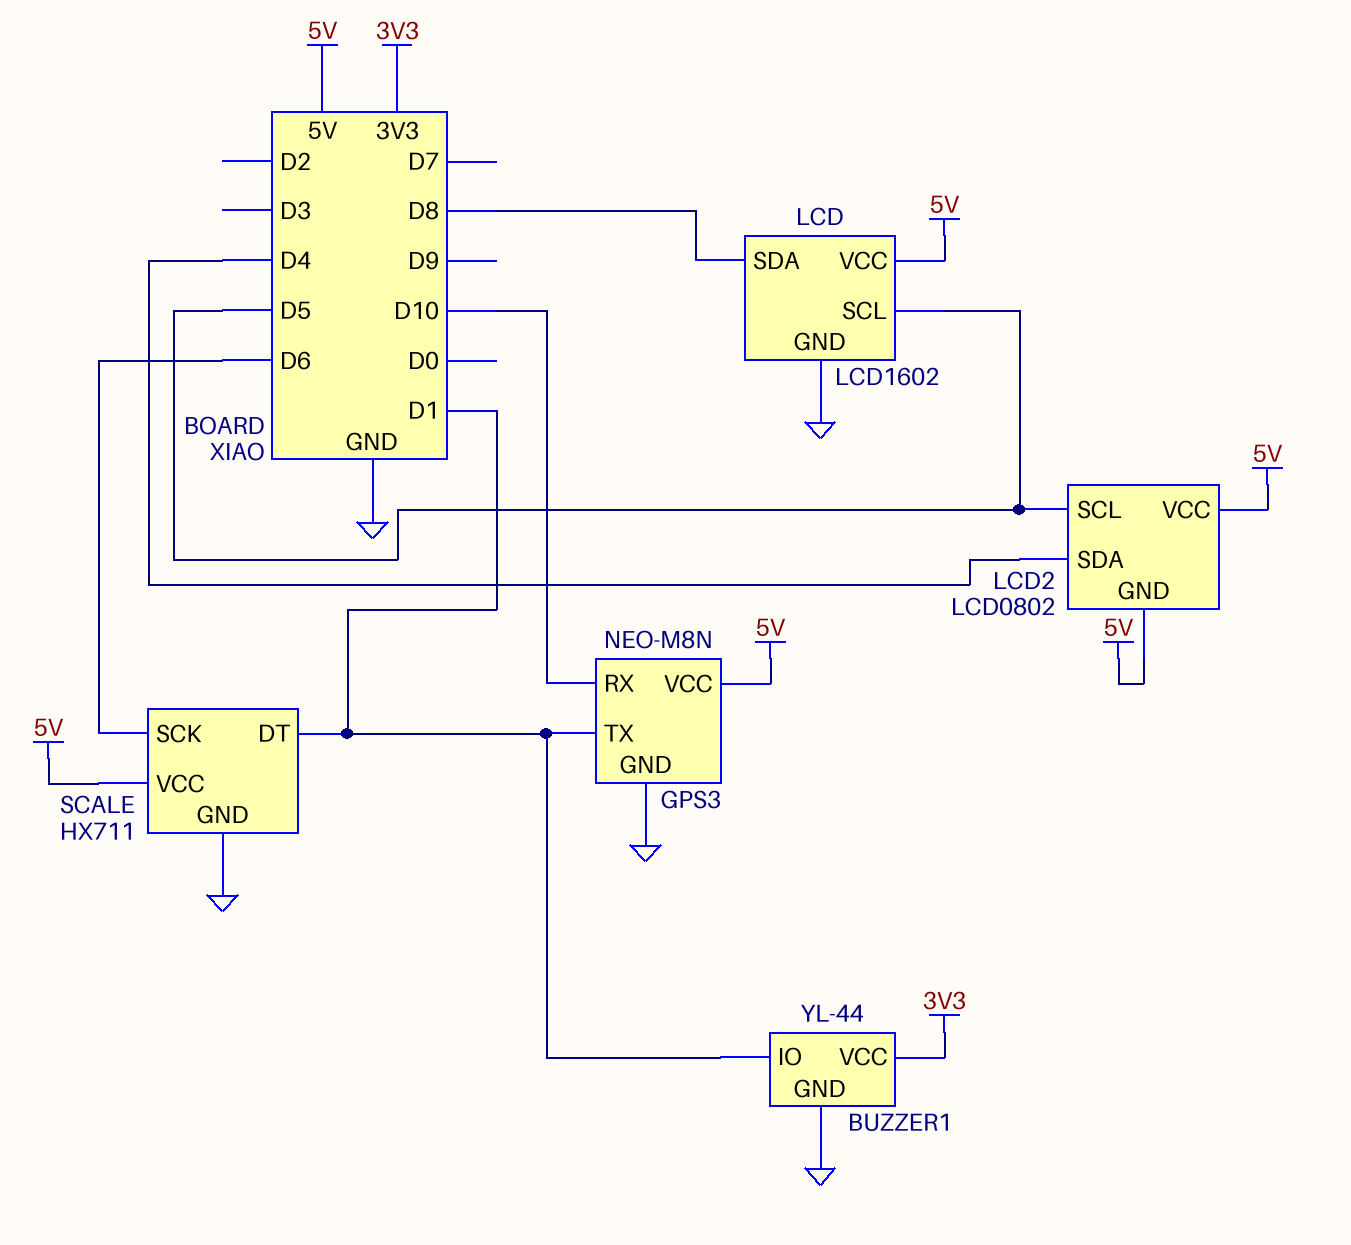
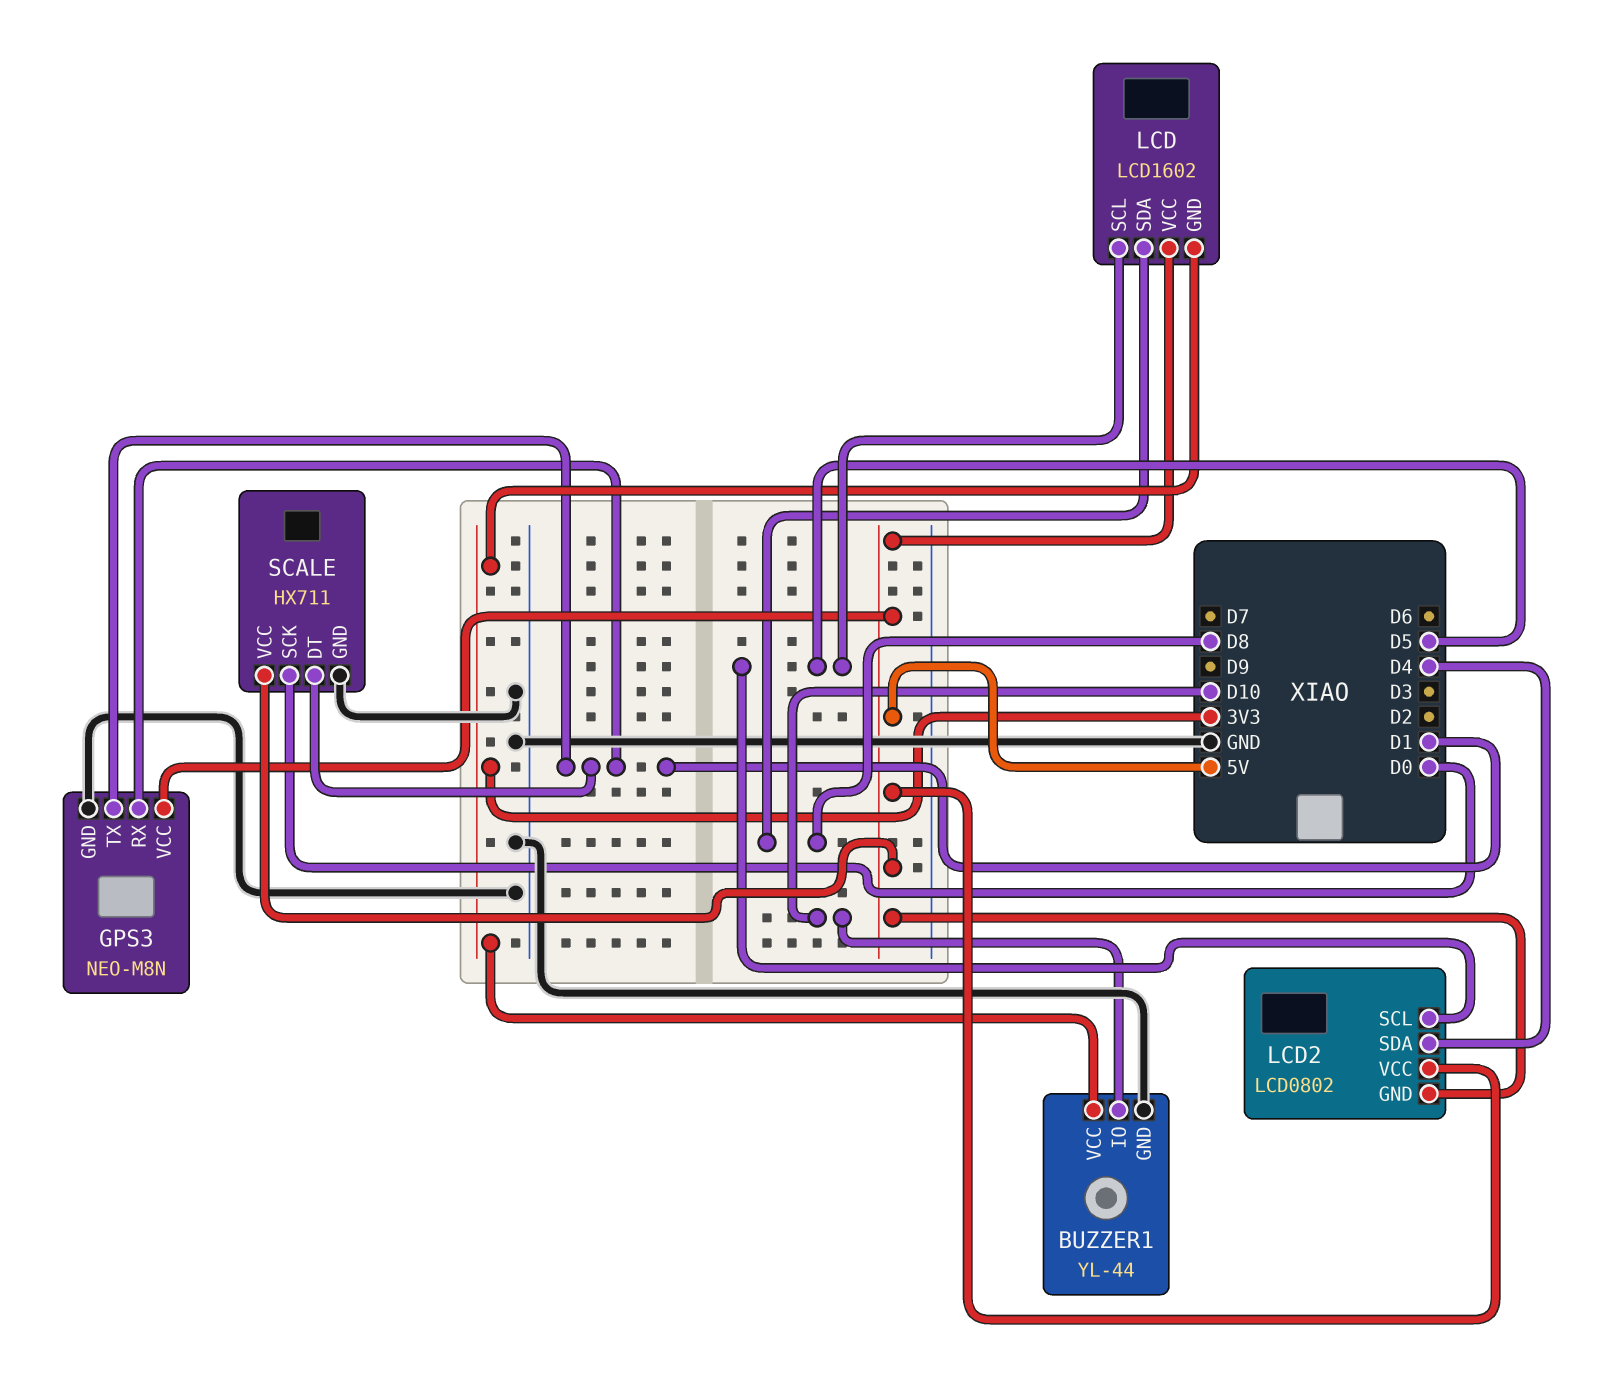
BUZZER1 pin IO: D1 -> D10
GPS3 pin RX: D10 -> D1
LCD pin GND: GND -> 3V3
SCALE pin SCK: D6 -> D0

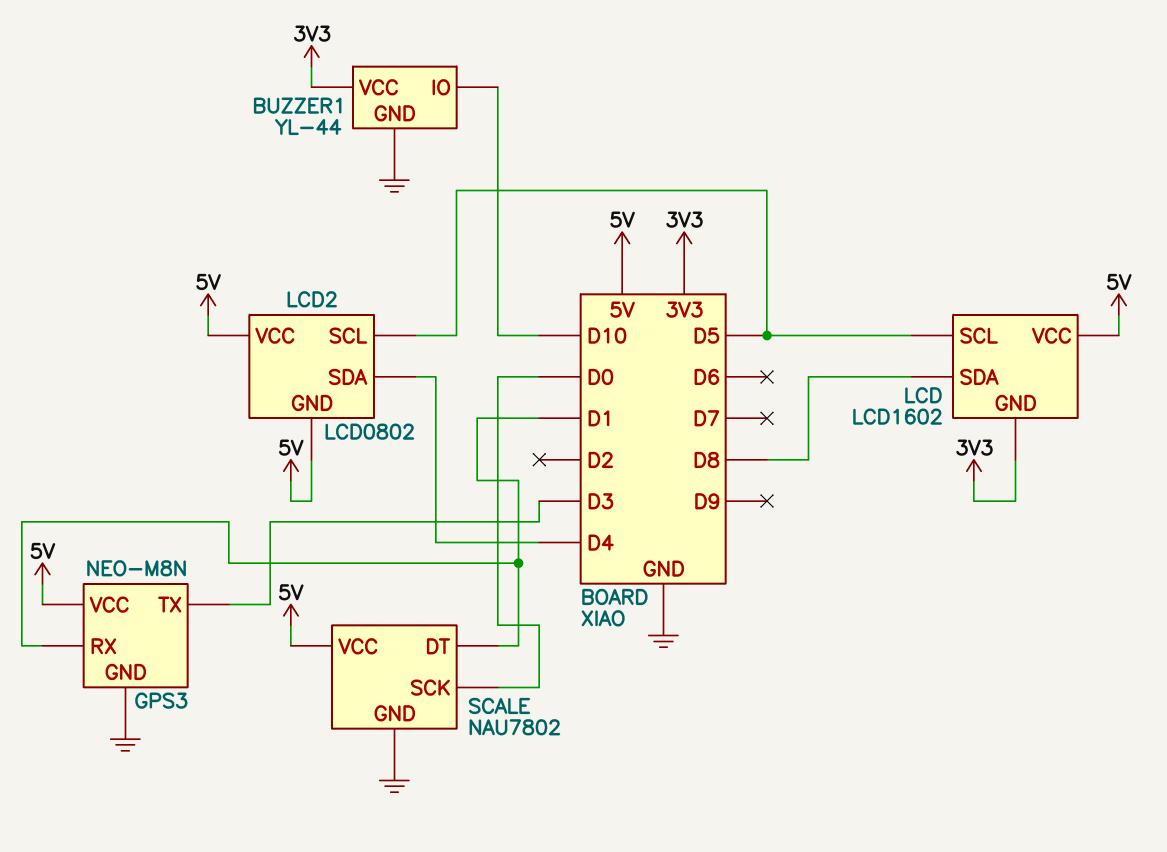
GPS3 pin TX: D1 -> D3
SCALE: HX711 -> NAU7802

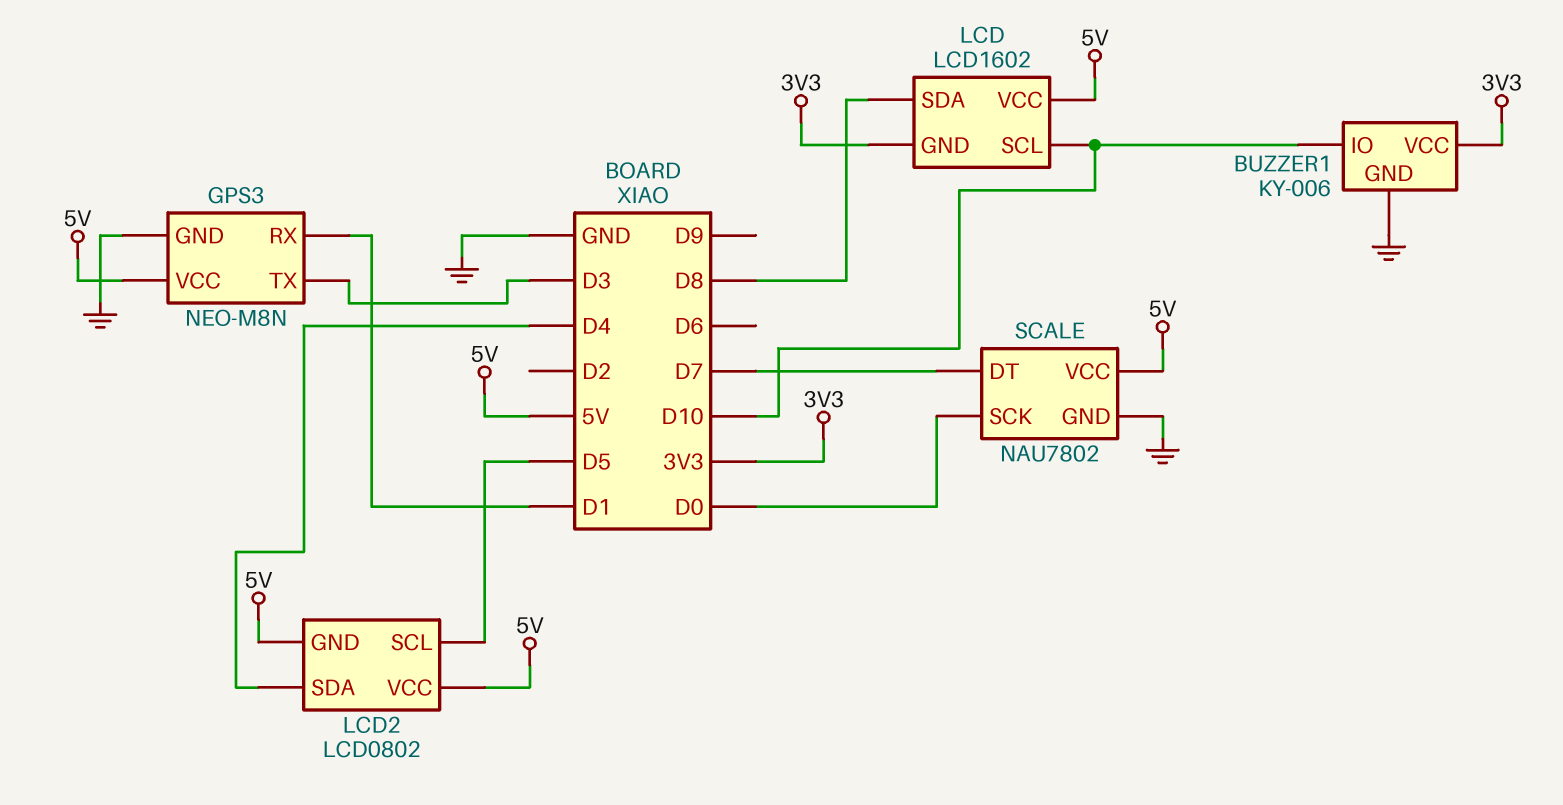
BUZZER1: YL-44 -> KY-006
LCD pin SCL: D5 -> D10
SCALE pin DT: D1 -> D7

